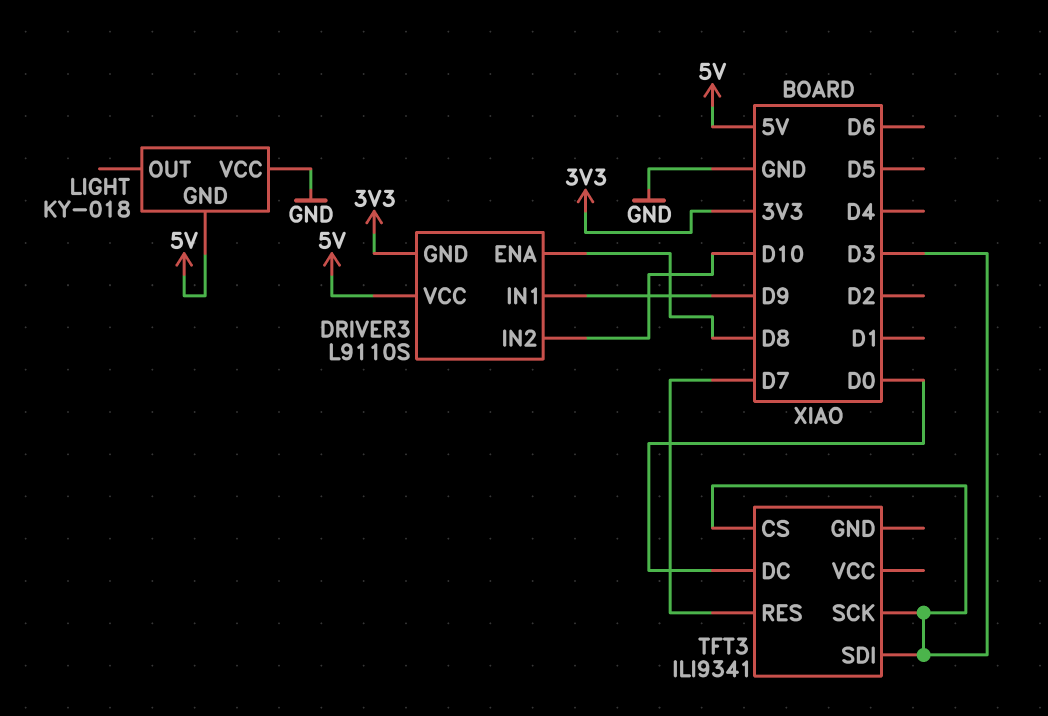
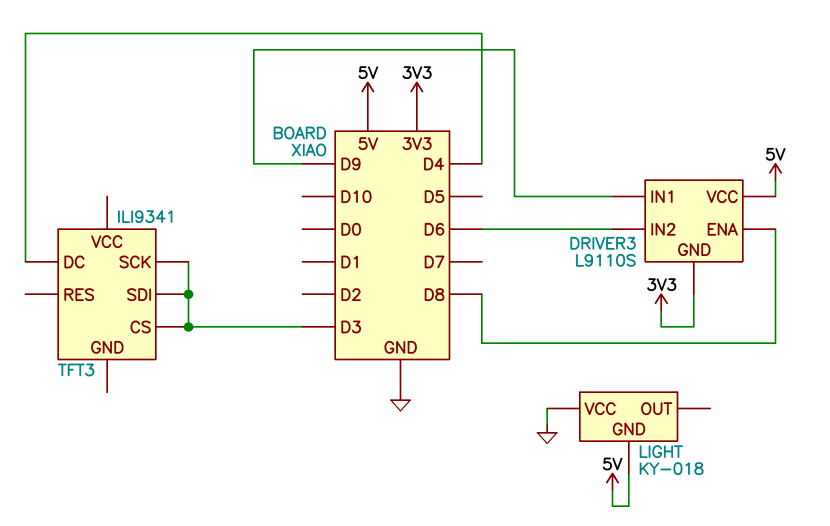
DRIVER3 pin IN2: D10 -> D6
TFT3 pin DC: D0 -> D4
TFT3 pin RES: D7 -> none

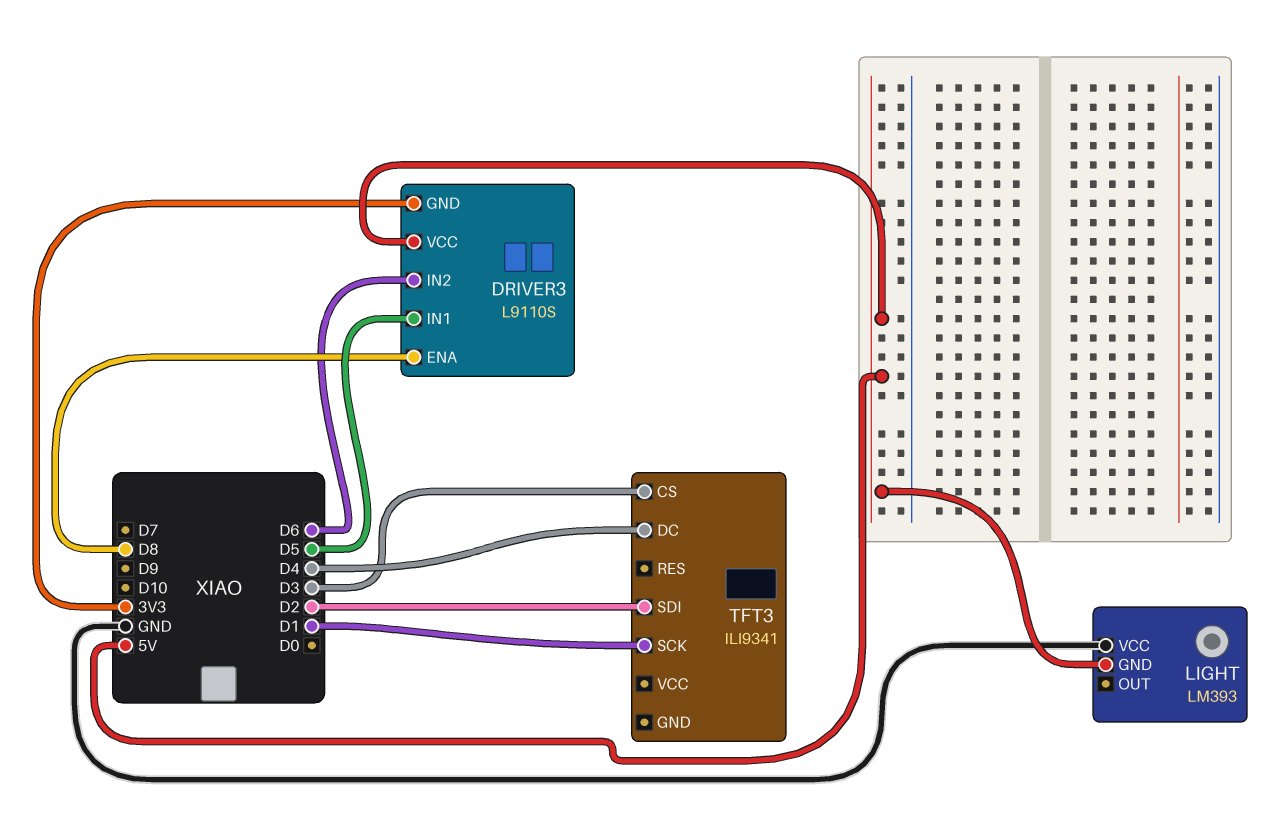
DRIVER3 pin IN1: D9 -> D5
LIGHT: KY-018 -> LM393
TFT3 pin SCK: D3 -> D1
TFT3 pin SDI: D3 -> D2

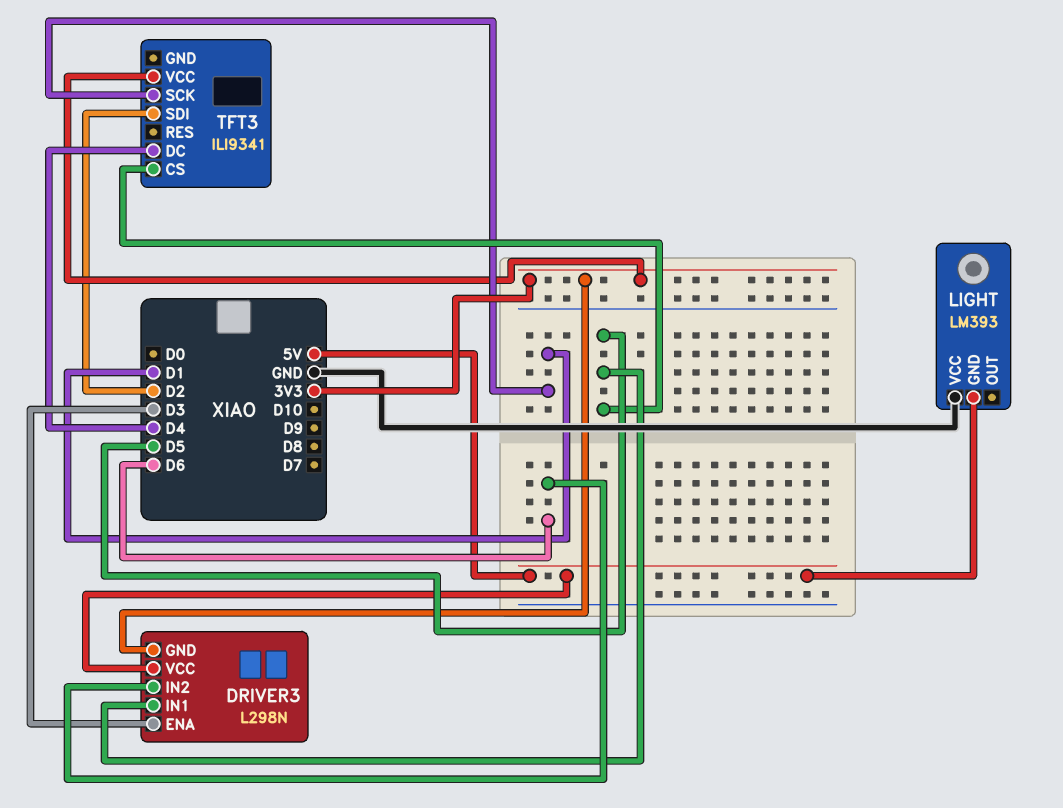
DRIVER3: L9110S -> L298N
DRIVER3 pin ENA: D8 -> D3
TFT3 pin CS: D3 -> D5
TFT3 pin VCC: none -> 3V3

